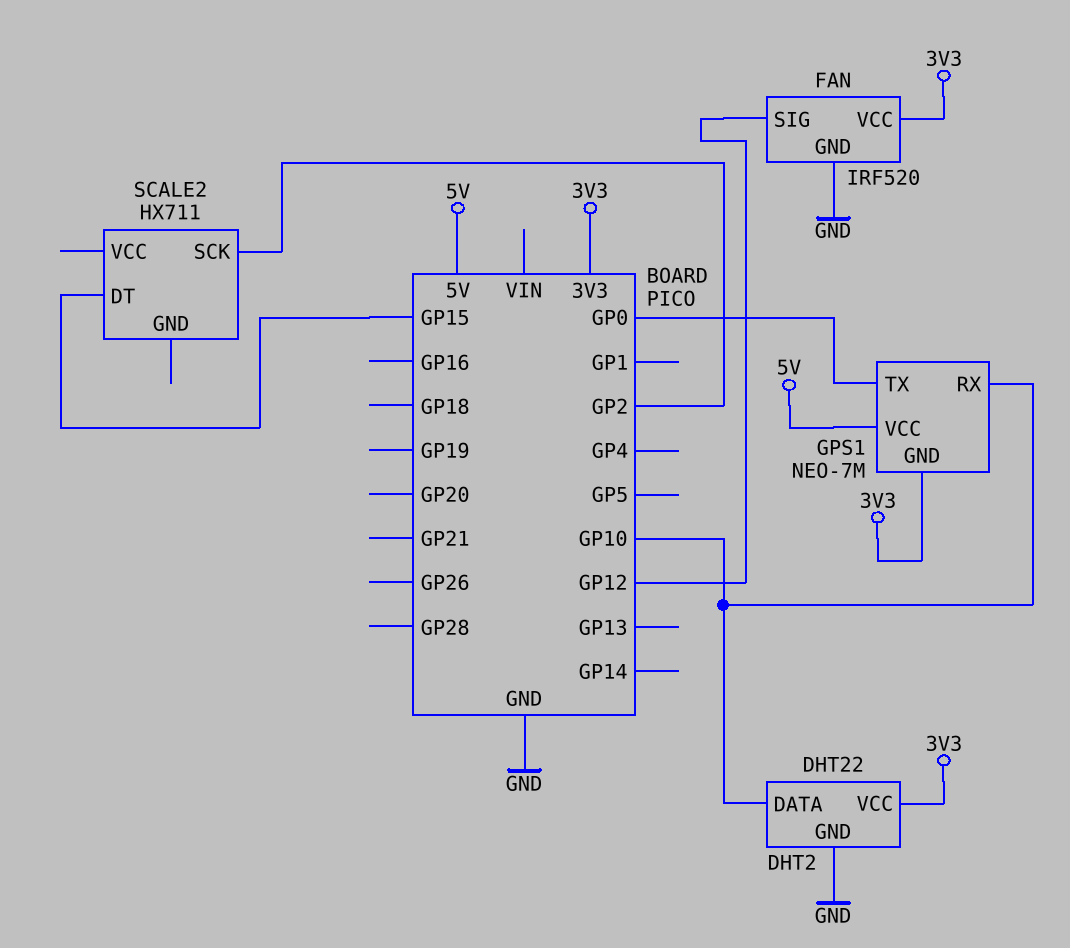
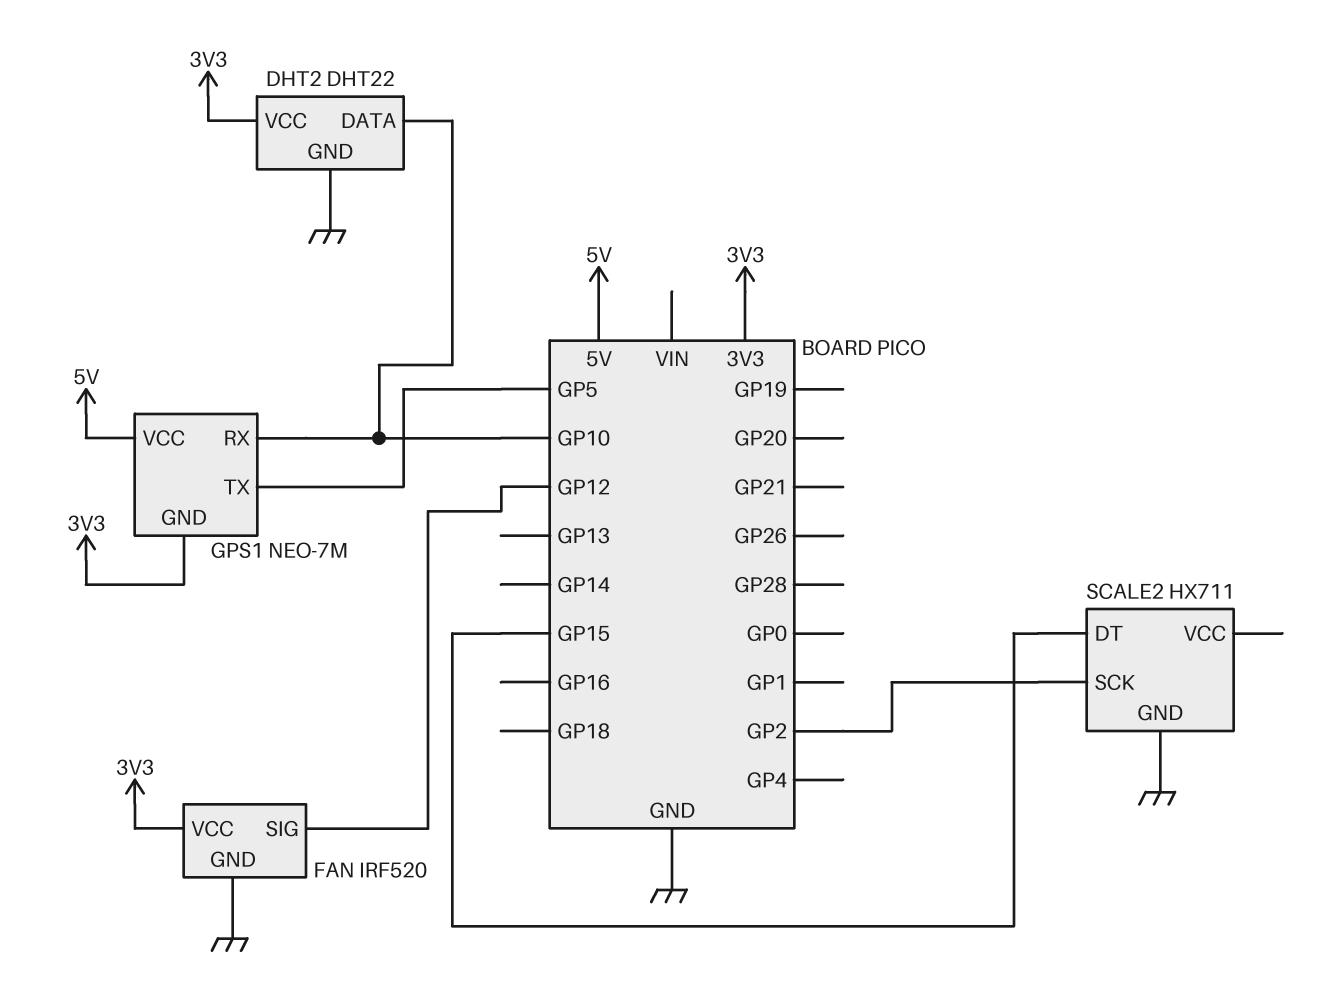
GPS1 pin TX: GP0 -> GP5
SCALE2 pin GND: none -> GND

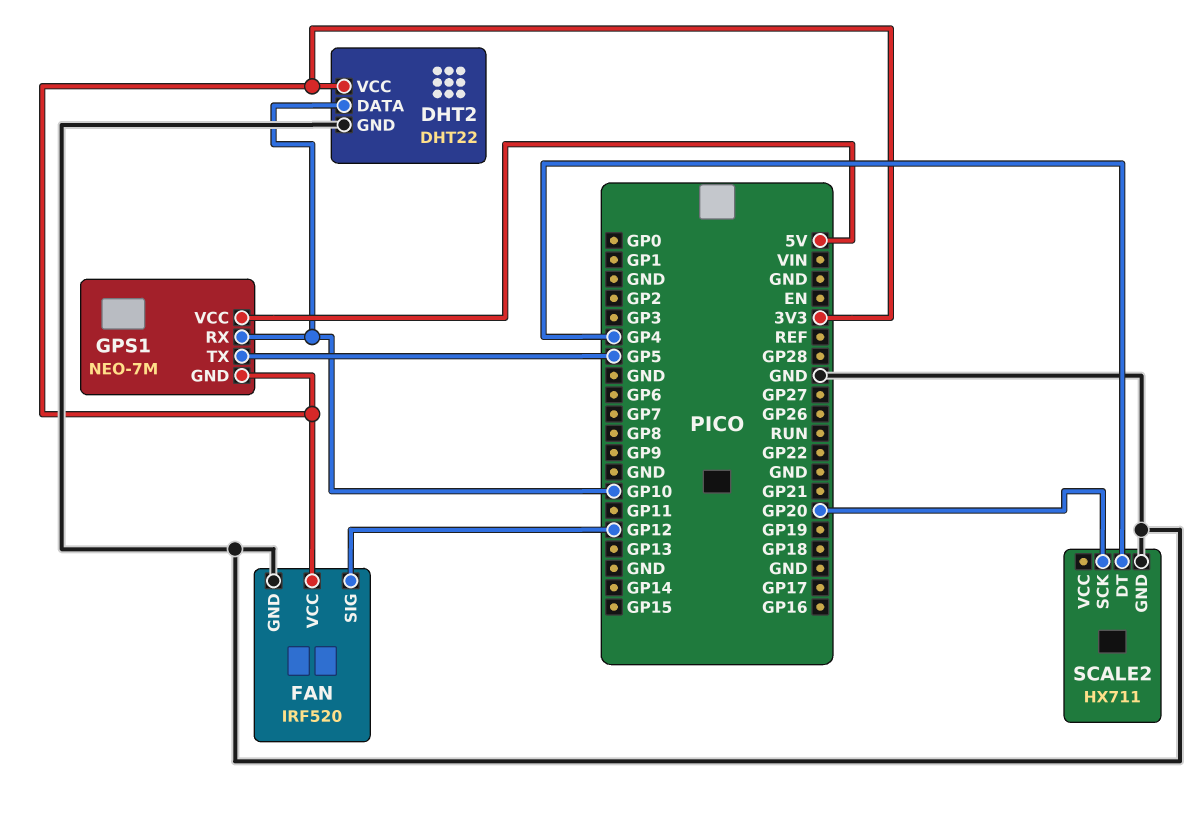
SCALE2 pin DT: GP15 -> GP4
SCALE2 pin SCK: GP2 -> GP20

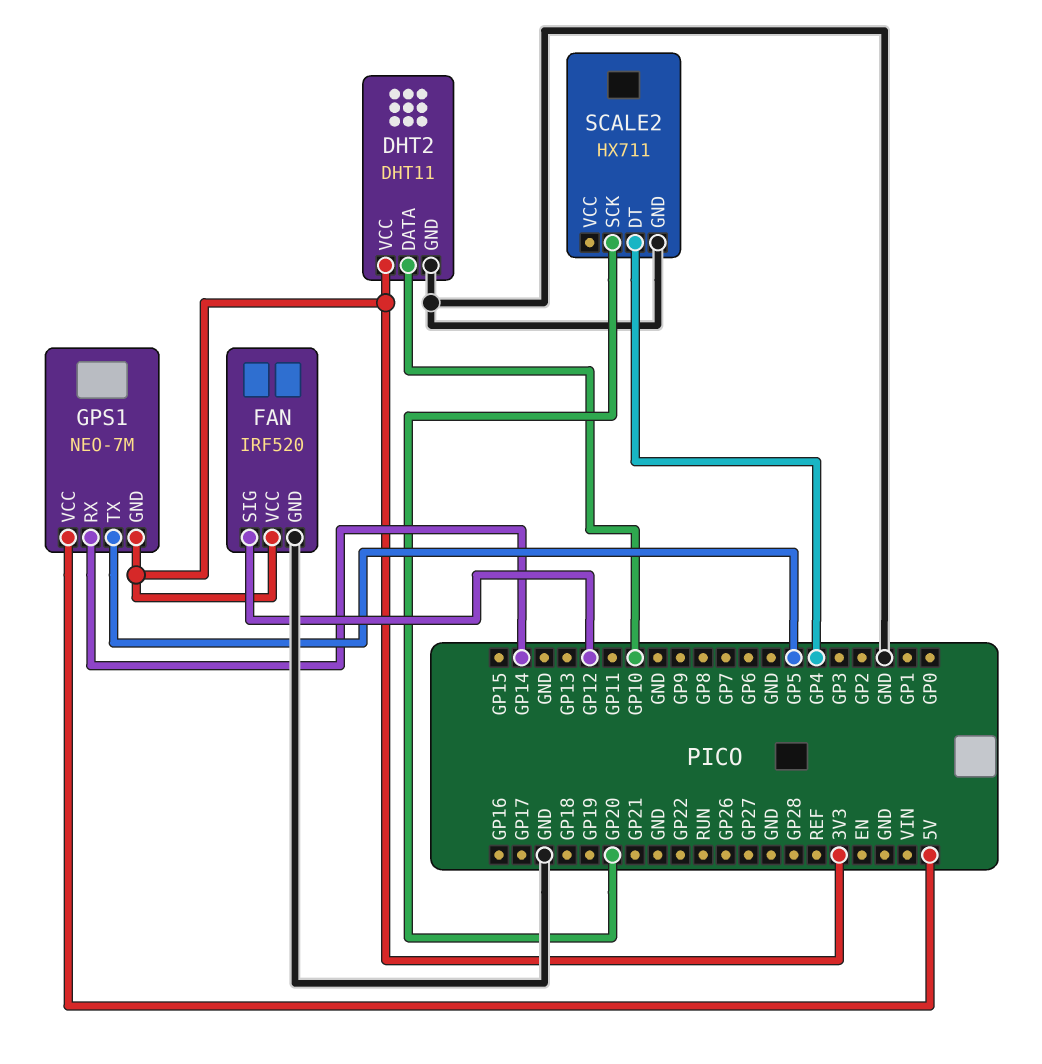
DHT2: DHT22 -> DHT11
GPS1 pin RX: GP10 -> GP14

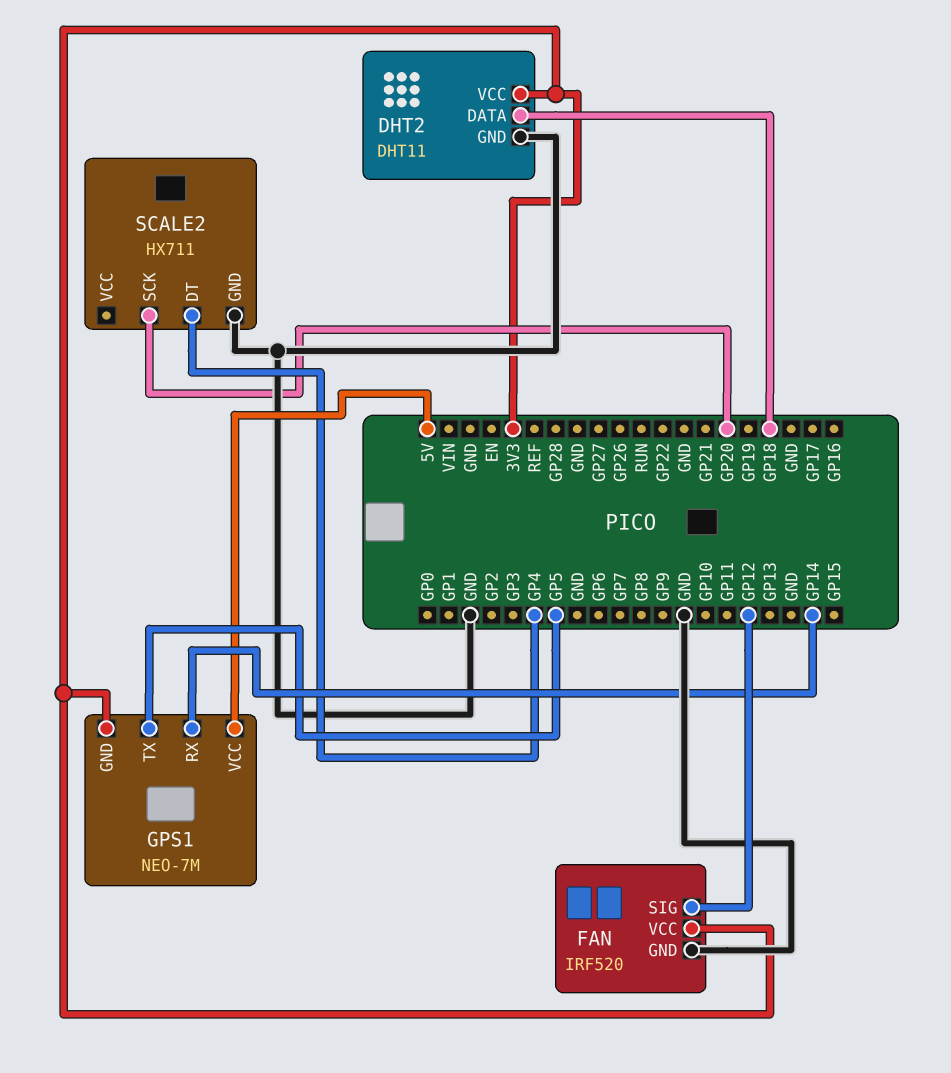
DHT2 pin DATA: GP10 -> GP18

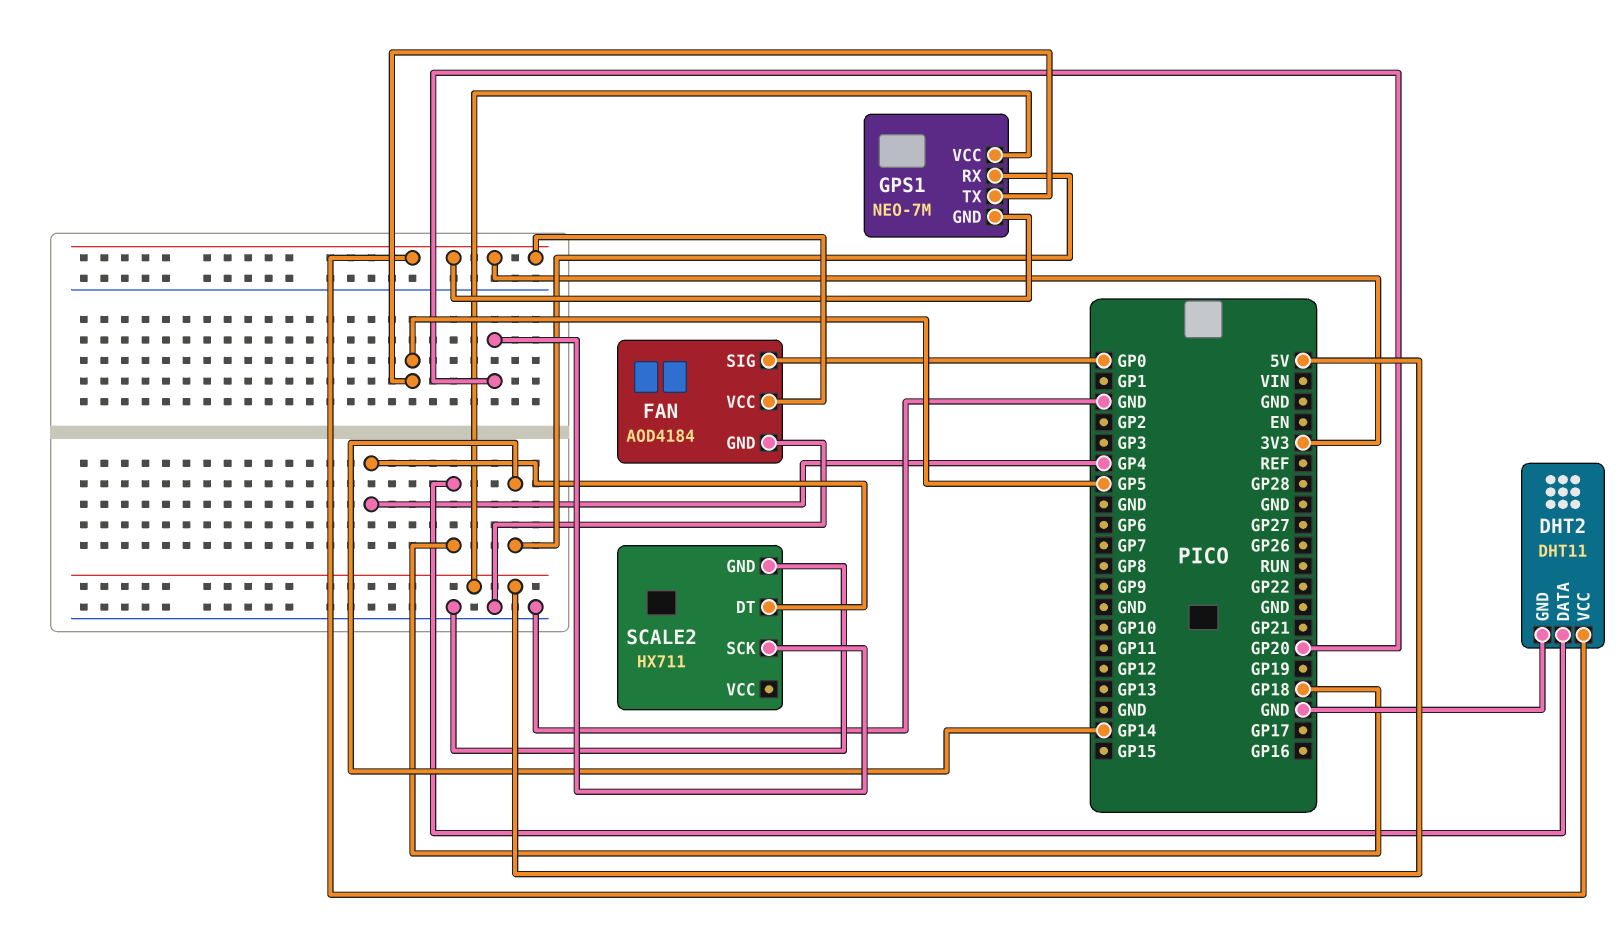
FAN: IRF520 -> AOD4184
FAN pin SIG: GP12 -> GP0

